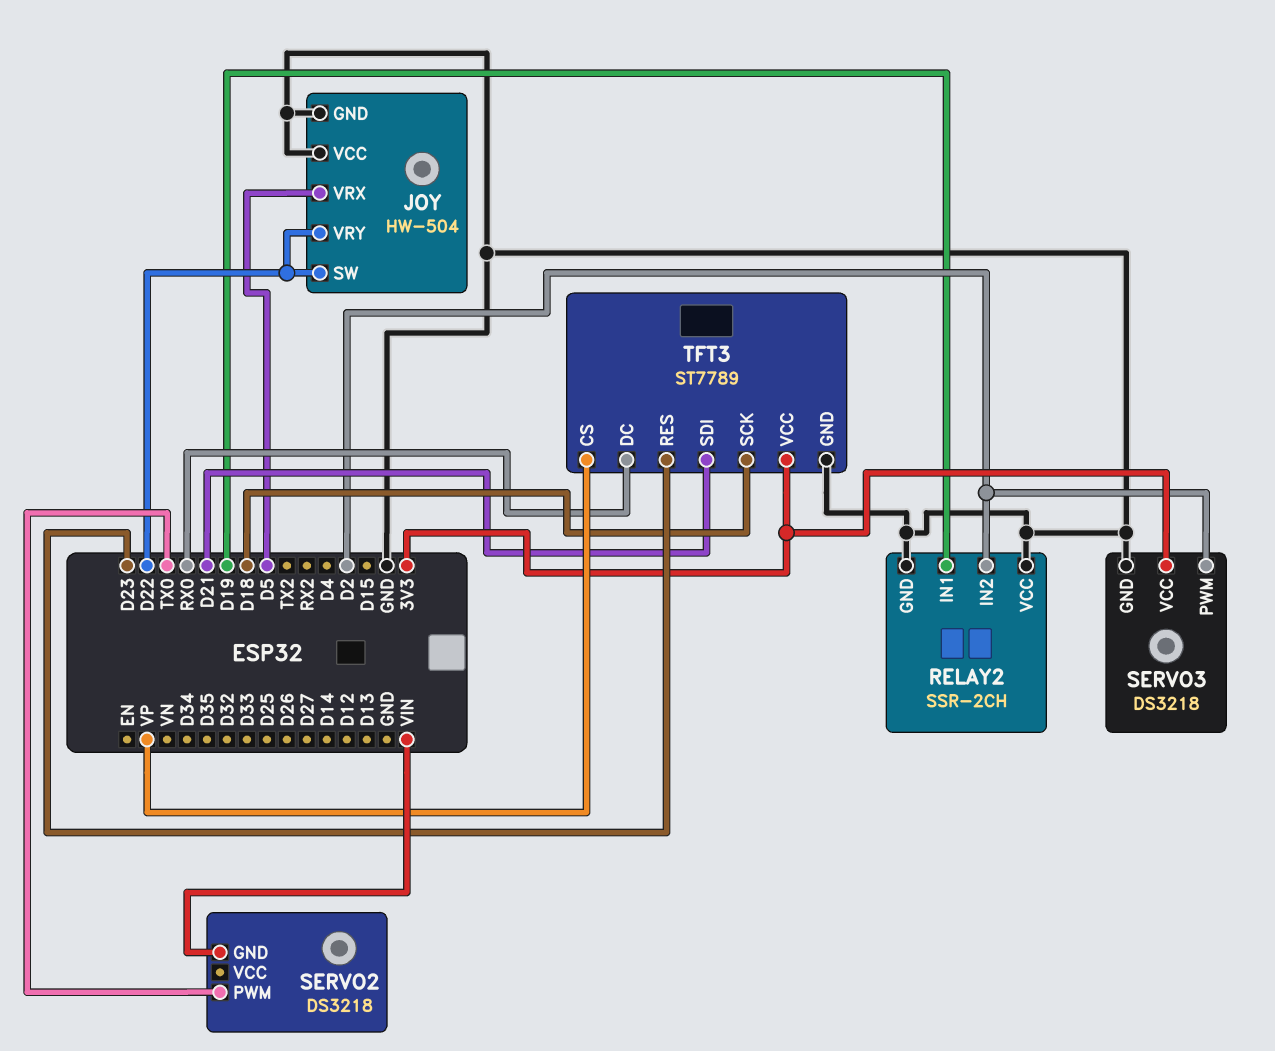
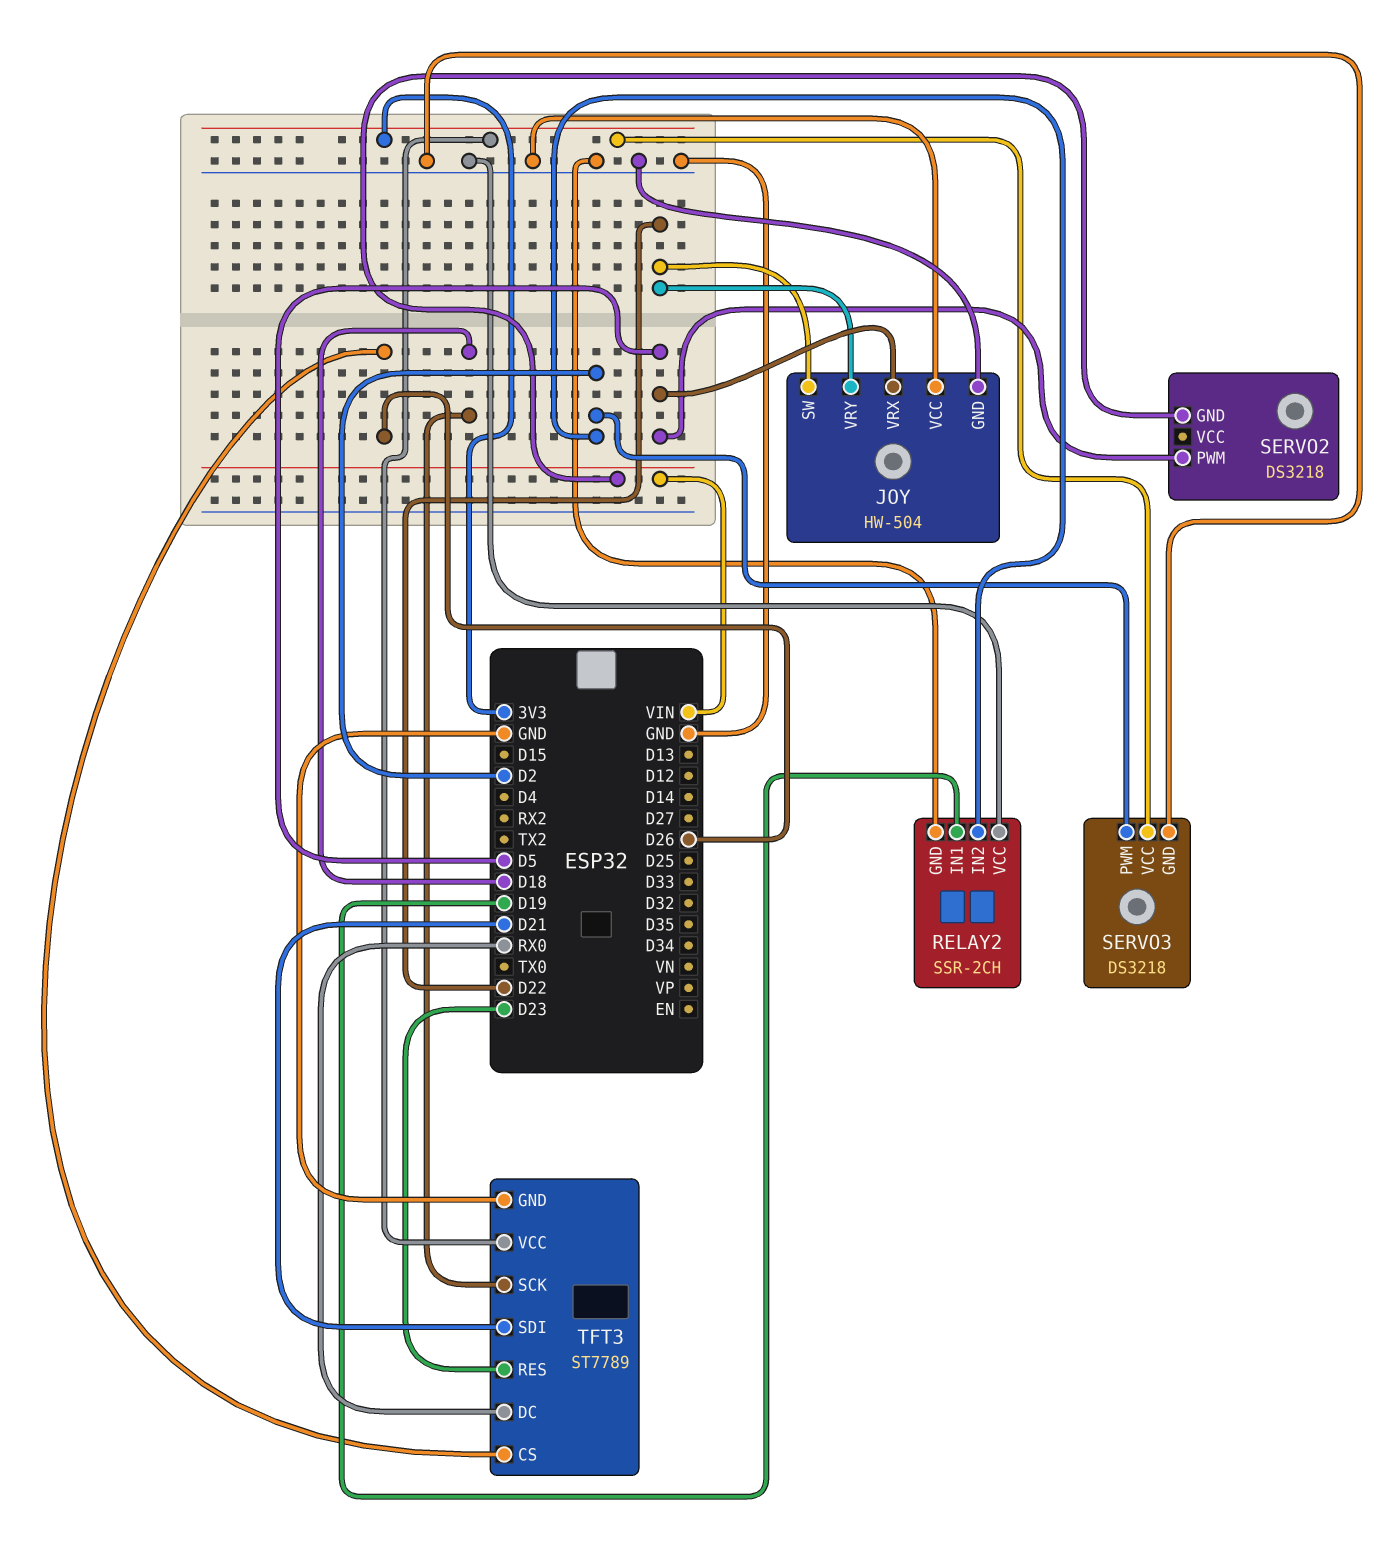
SERVO2 pin PWM: TX0 -> D5
TFT3 pin CS: VP -> D26

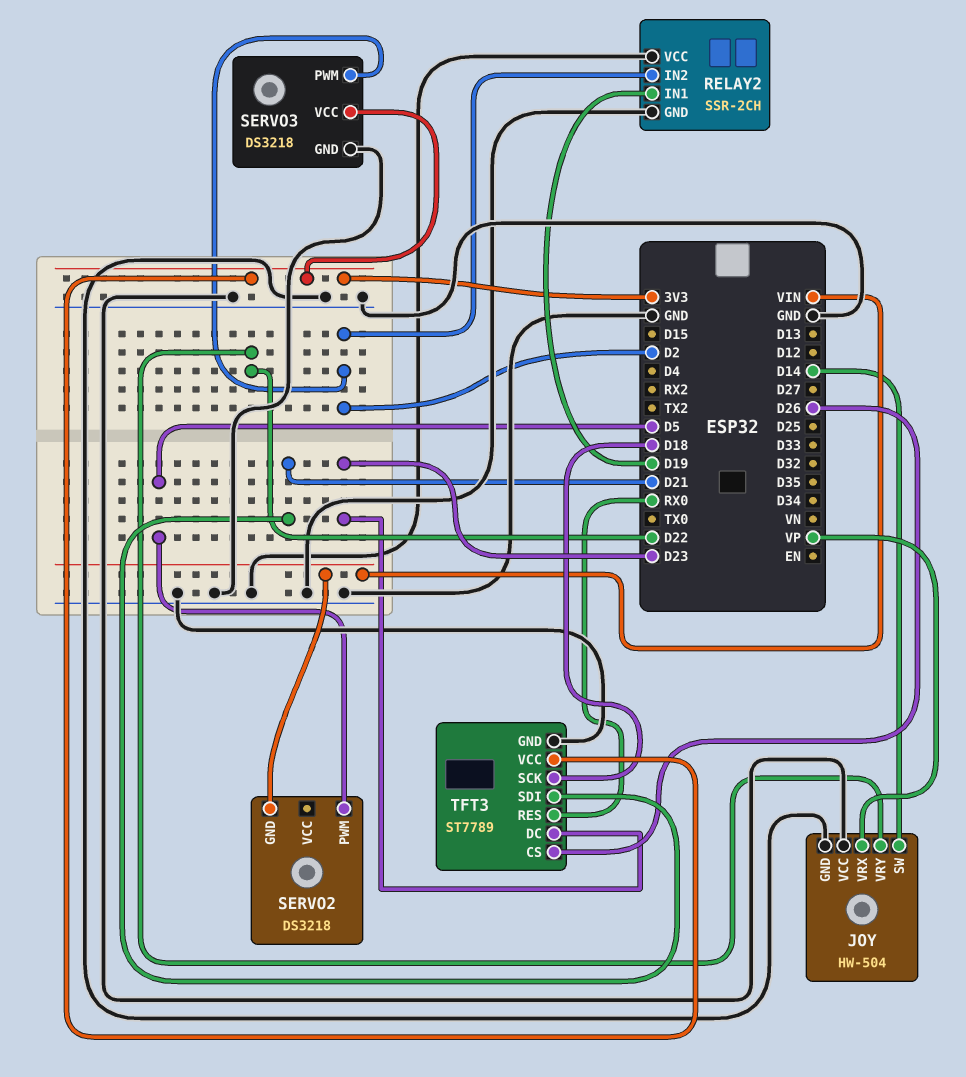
JOY pin SW: D22 -> D14
JOY pin VRX: D5 -> VP
TFT3 pin DC: RX0 -> D23
TFT3 pin RES: D23 -> RX0

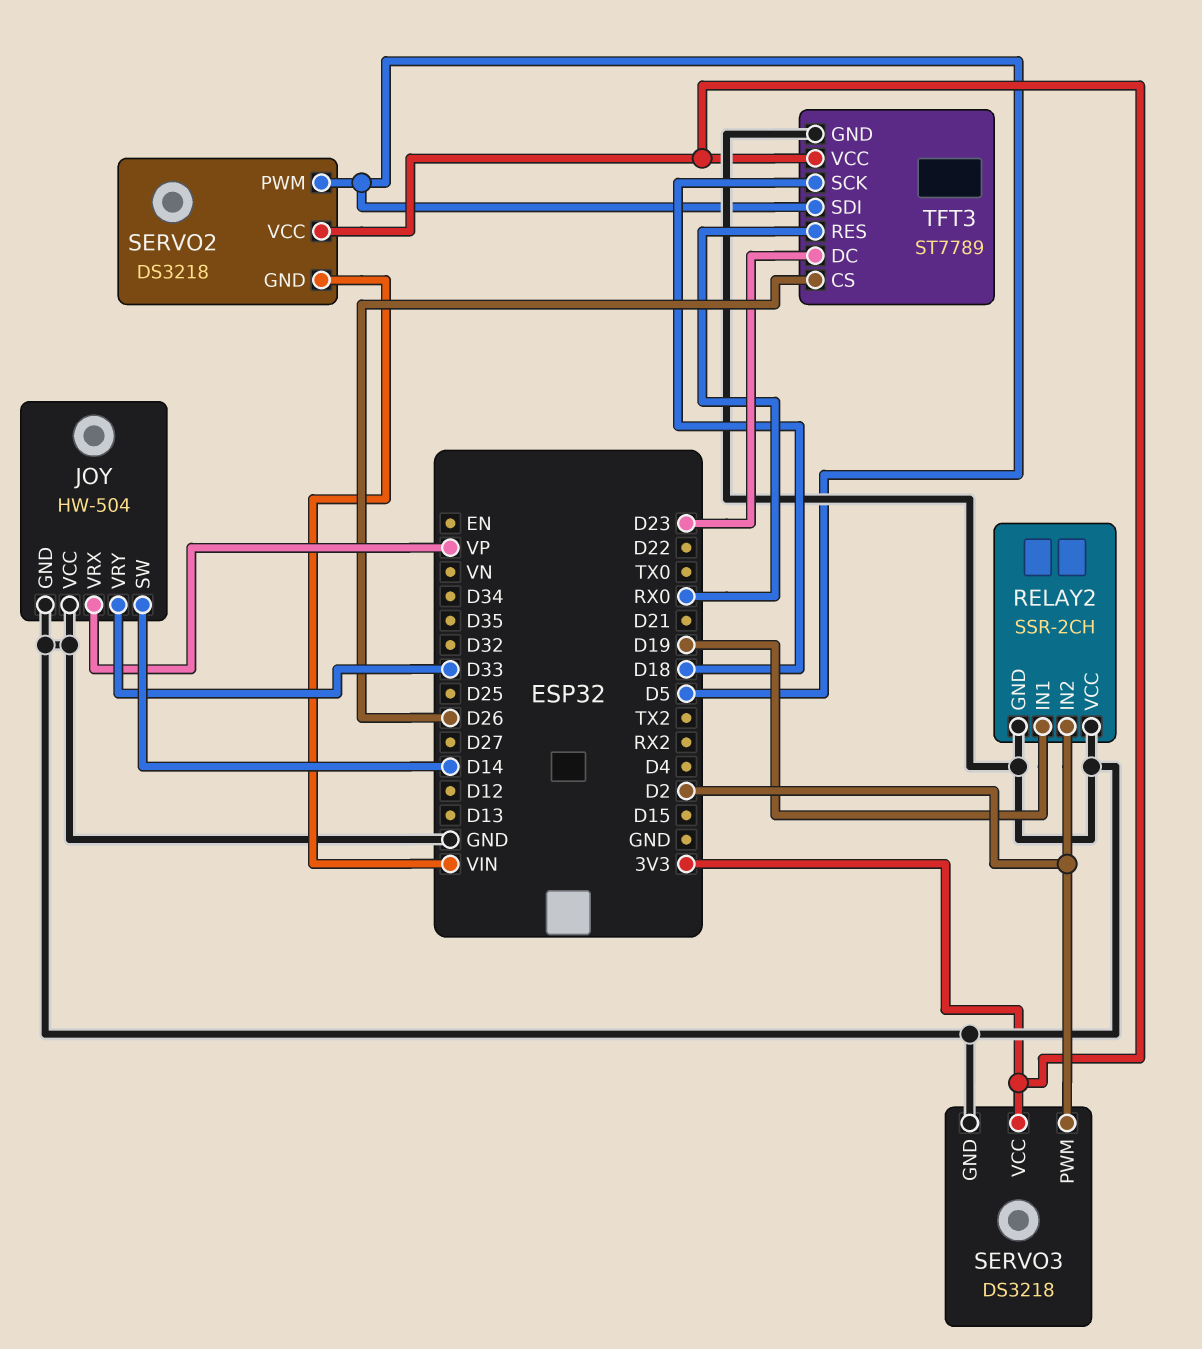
JOY pin VRY: D22 -> D33
SERVO2 pin VCC: none -> 3V3
TFT3 pin SDI: D21 -> D5

